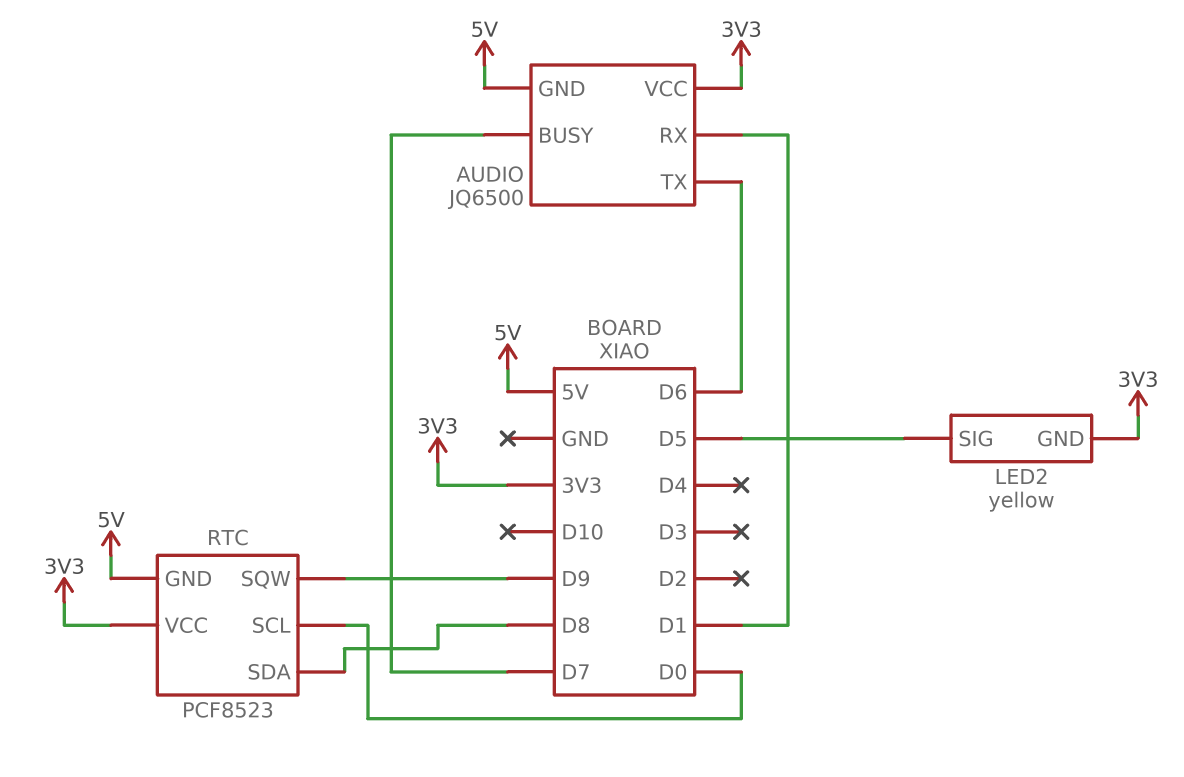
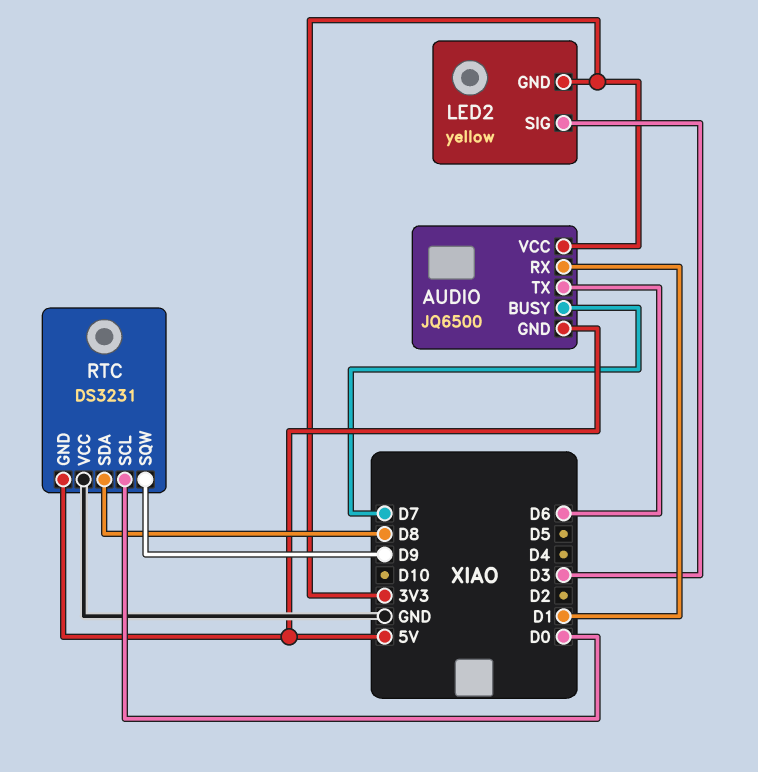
LED2 pin SIG: D5 -> D3
RTC: PCF8523 -> DS3231
RTC pin VCC: 3V3 -> GND

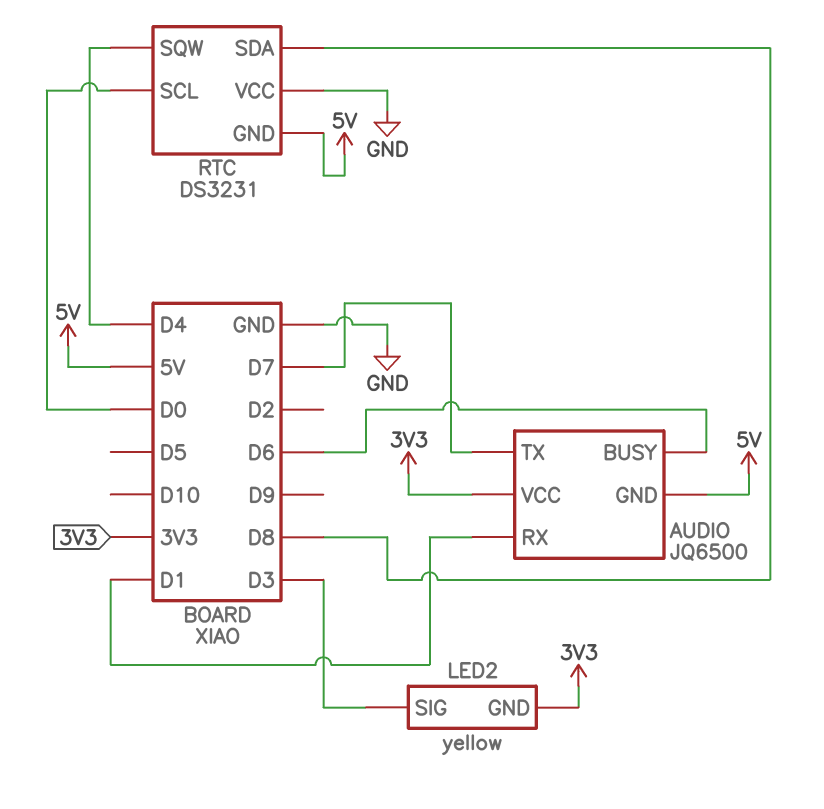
AUDIO pin BUSY: D7 -> D6
AUDIO pin TX: D6 -> D7
RTC pin SQW: D9 -> D4

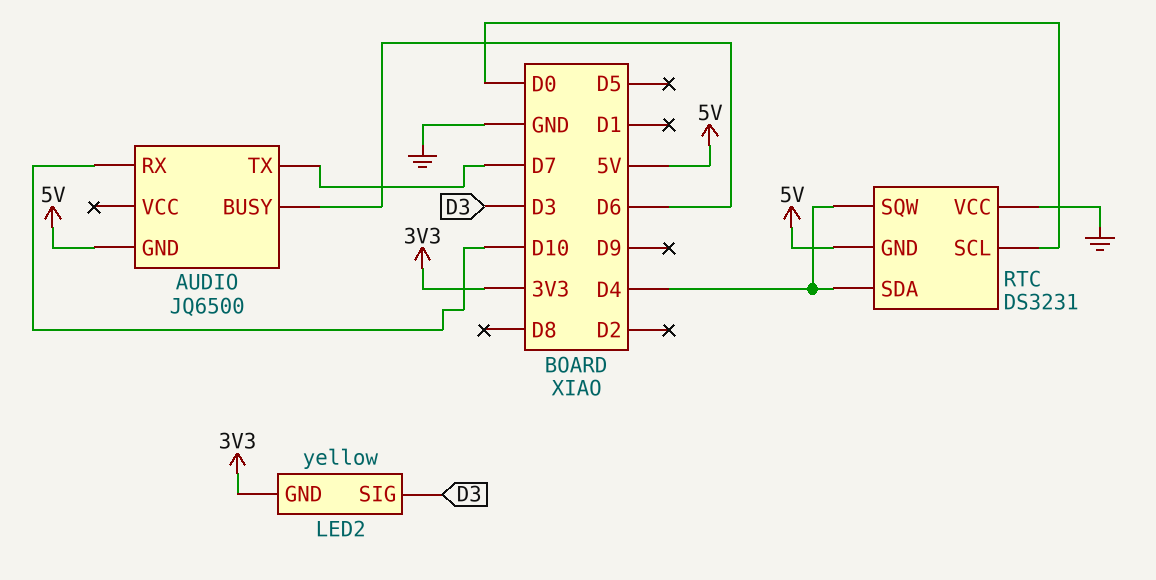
AUDIO pin RX: D1 -> D10
AUDIO pin VCC: 3V3 -> none
RTC pin SDA: D8 -> D4

